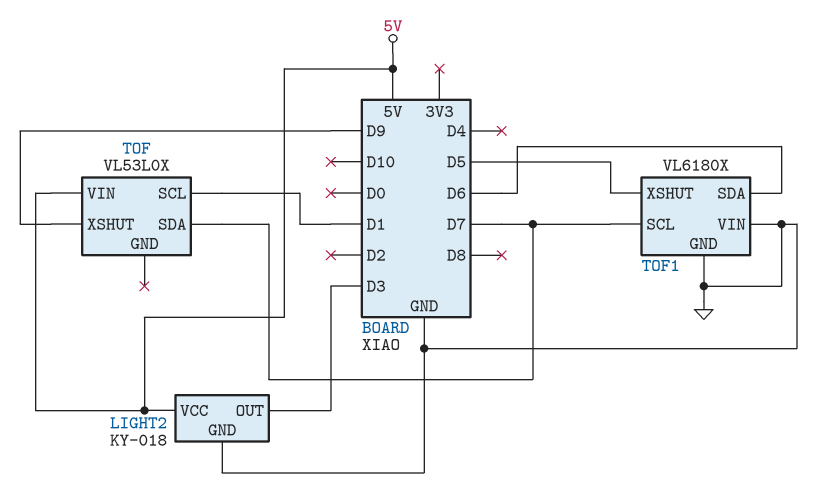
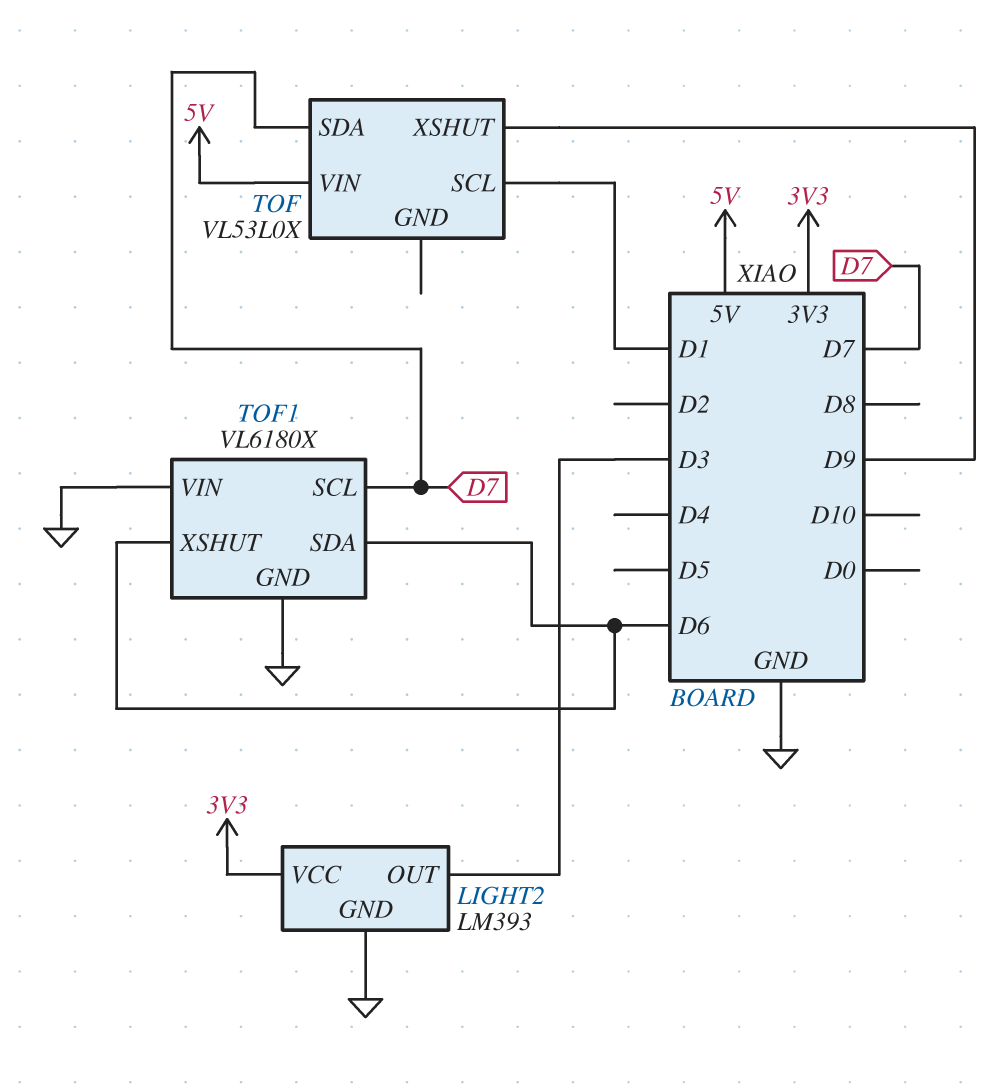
LIGHT2: KY-018 -> LM393
LIGHT2 pin VCC: 5V -> 3V3
TOF1 pin XSHUT: D5 -> D6

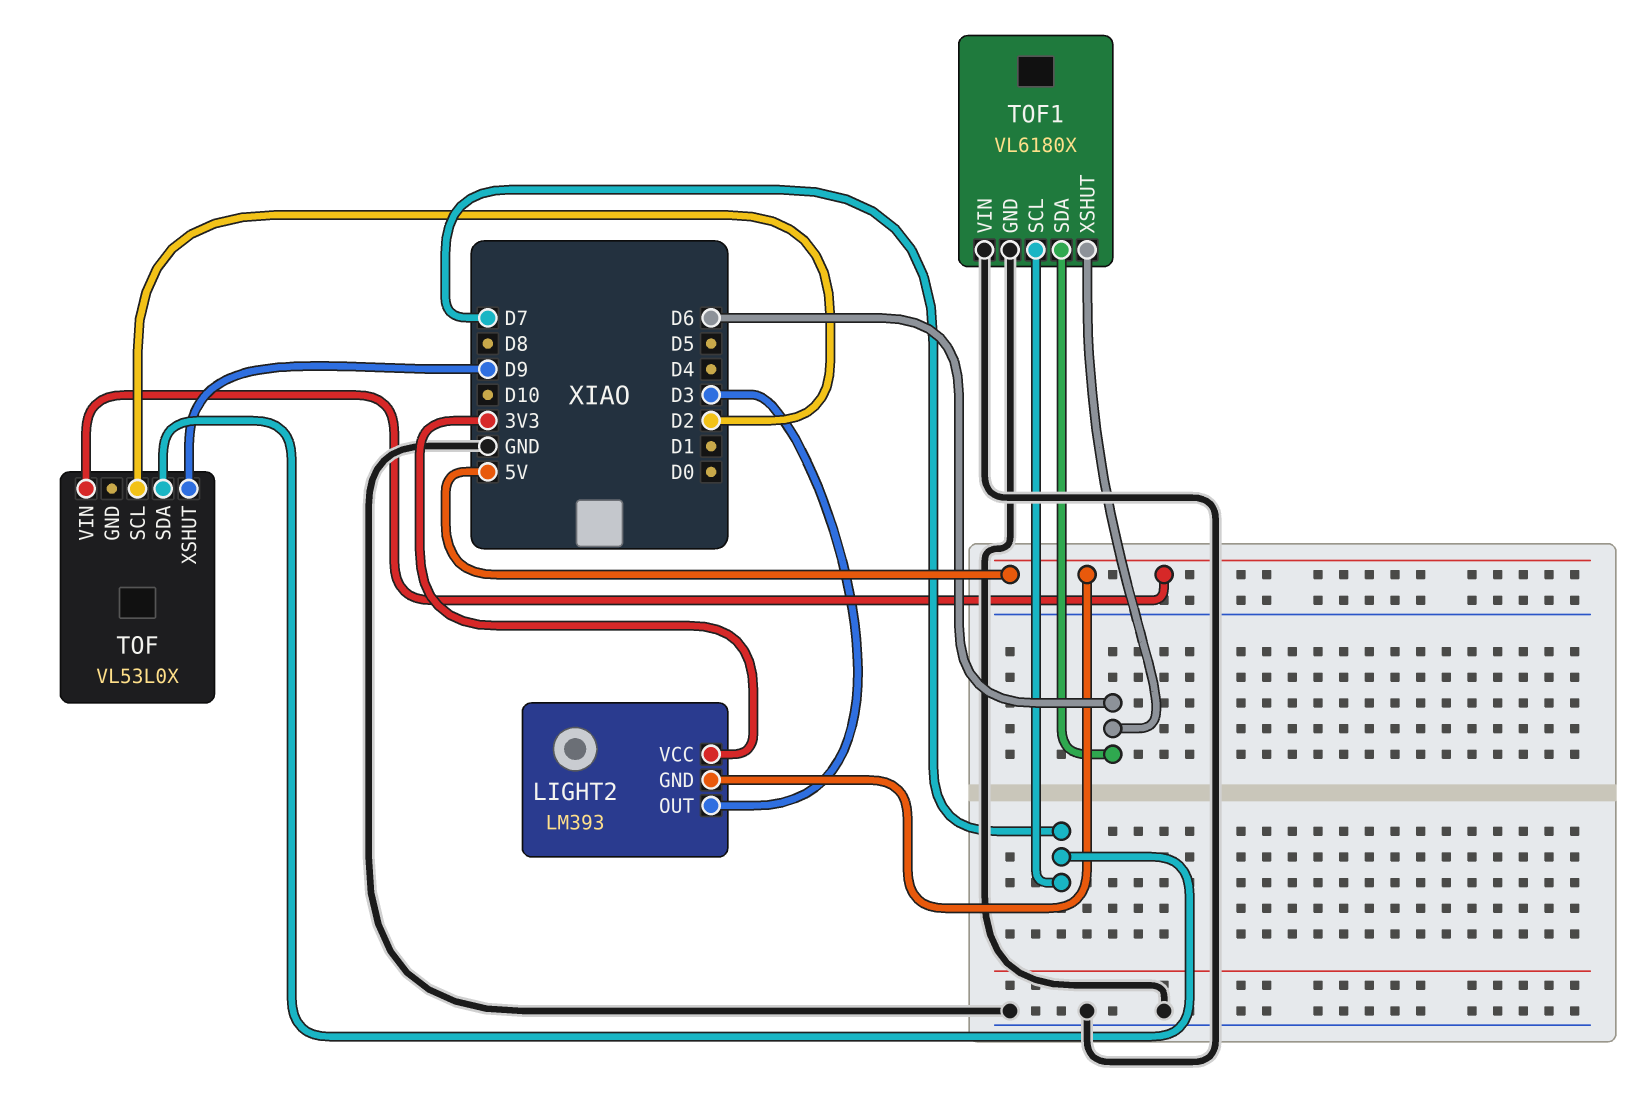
LIGHT2 pin GND: GND -> 5V
TOF pin SCL: D1 -> D2

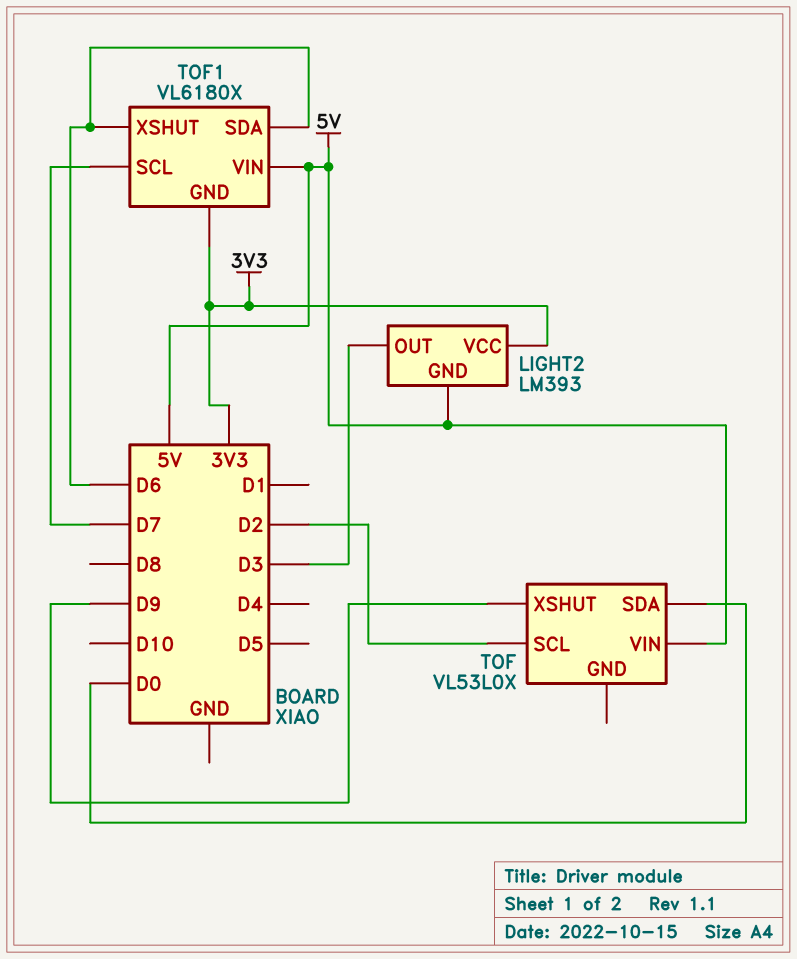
TOF pin SDA: D7 -> D0
TOF1 pin GND: GND -> 3V3
TOF1 pin VIN: GND -> 5V

